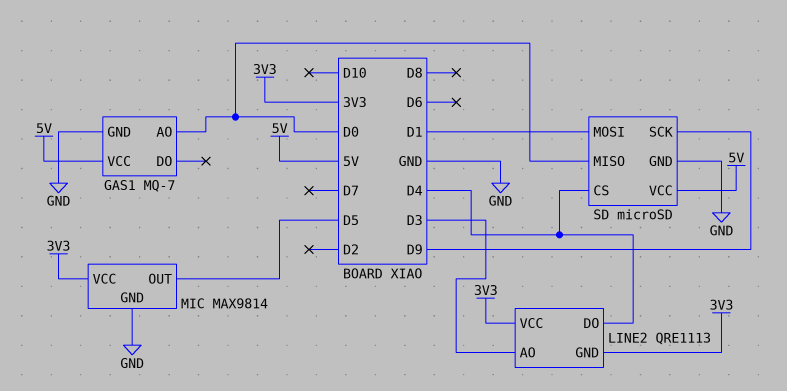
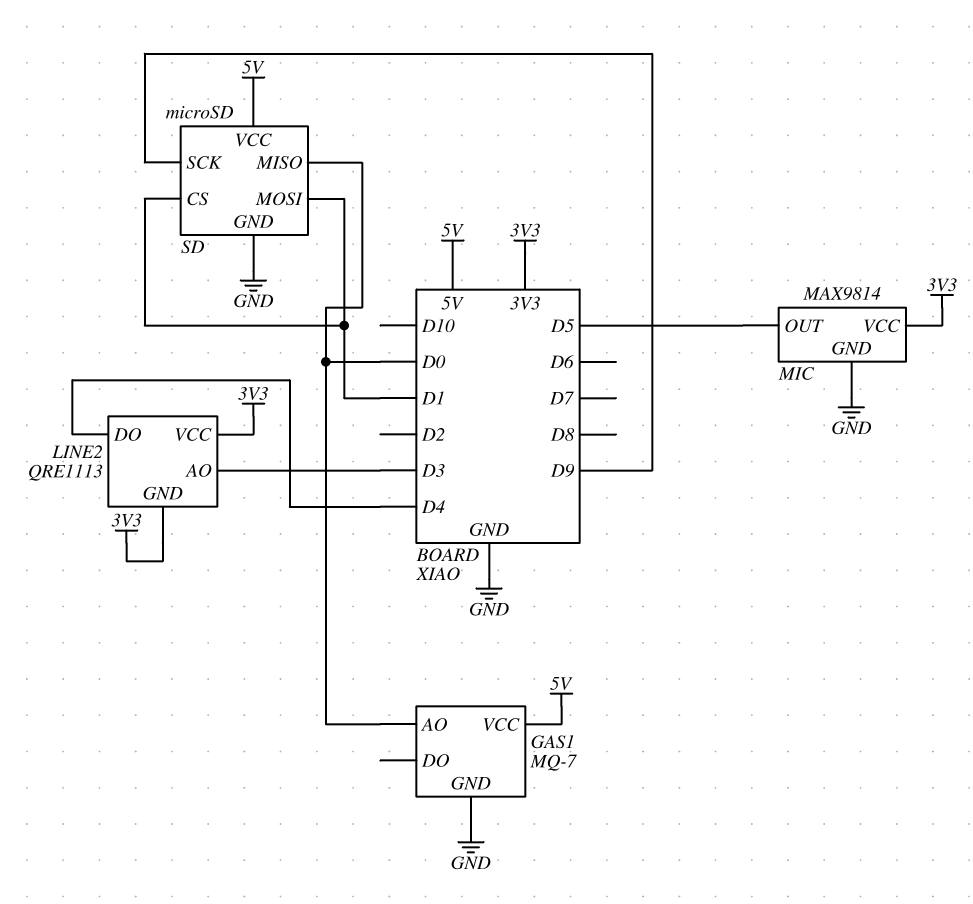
SD pin CS: D4 -> D1

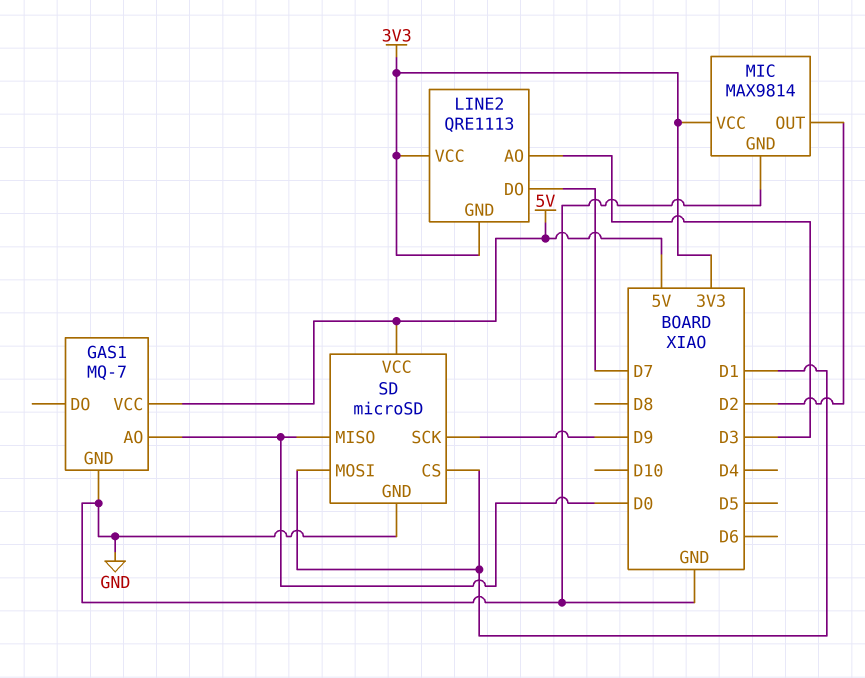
LINE2 pin DO: D4 -> D7
MIC pin OUT: D5 -> D2

